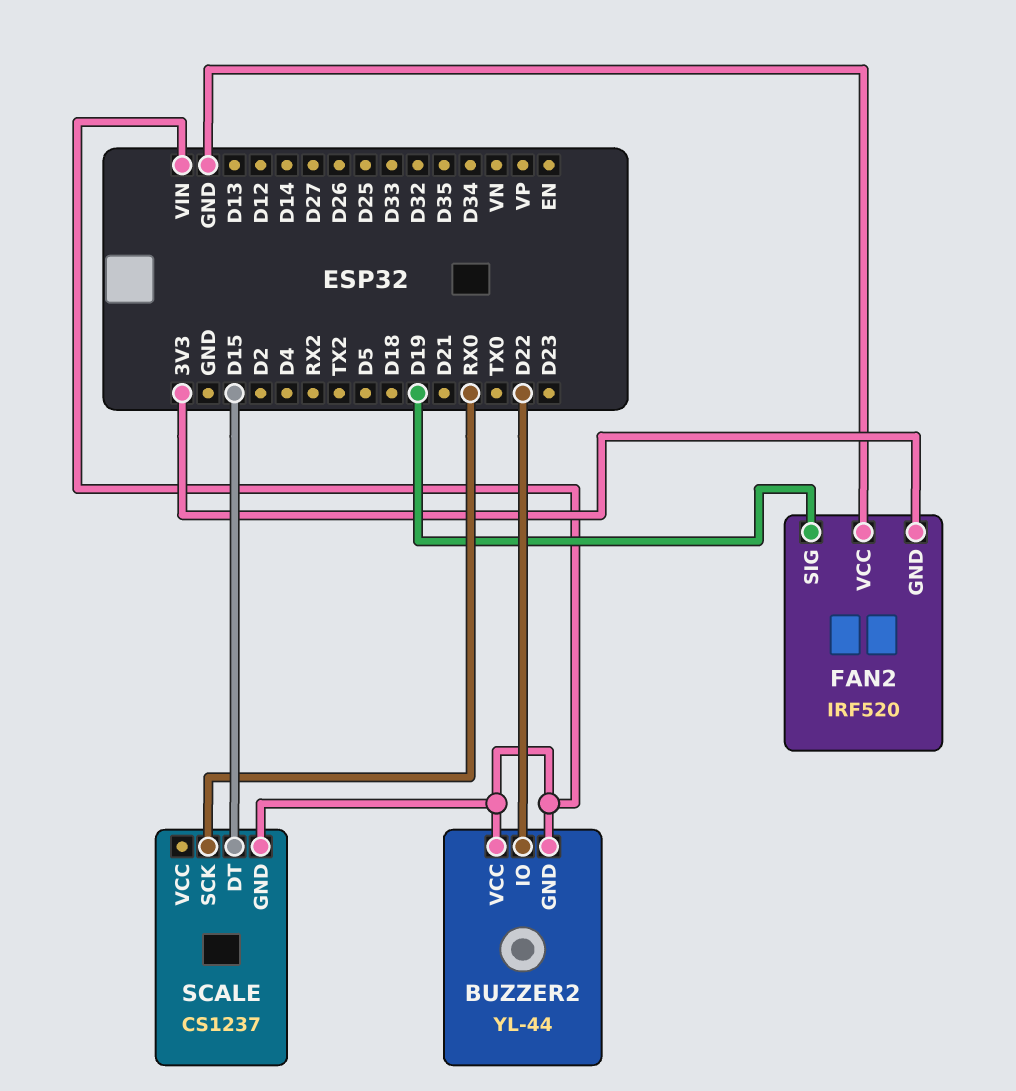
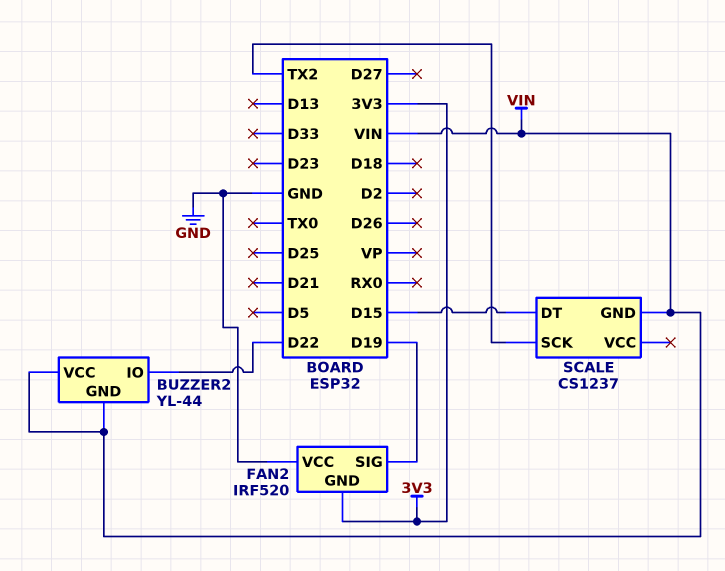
SCALE pin SCK: RX0 -> TX2

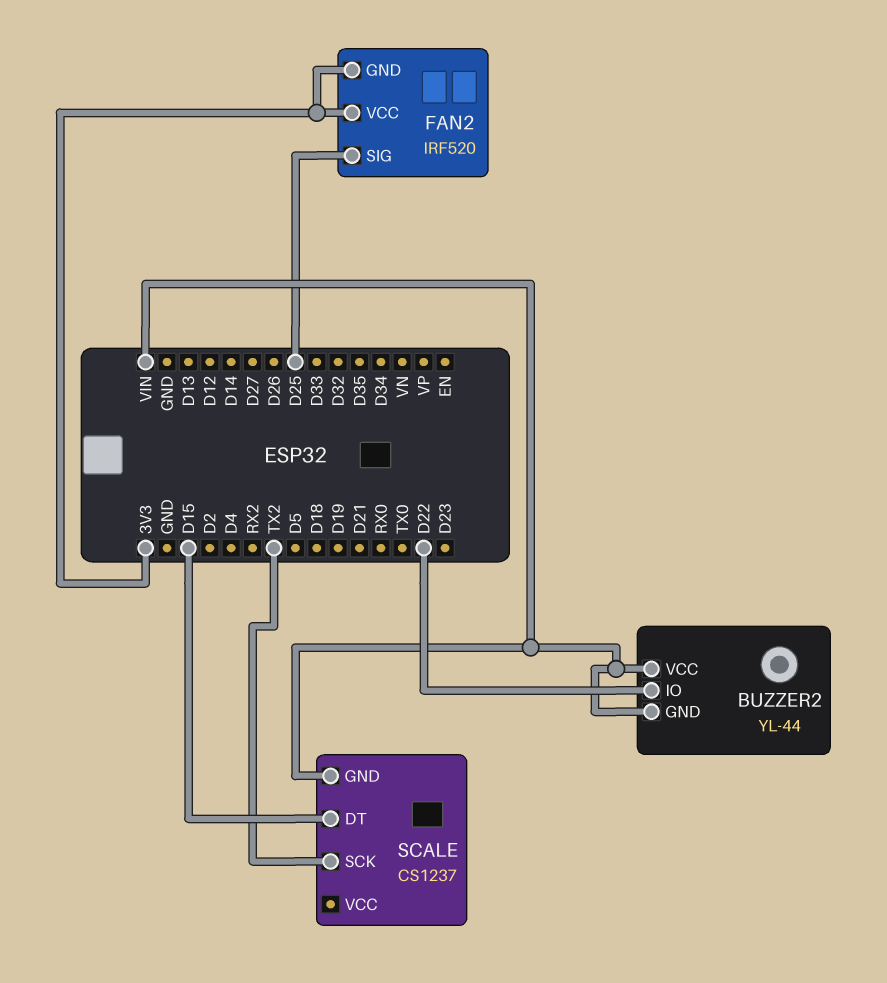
FAN2 pin SIG: D19 -> D25
FAN2 pin VCC: GND -> 3V3

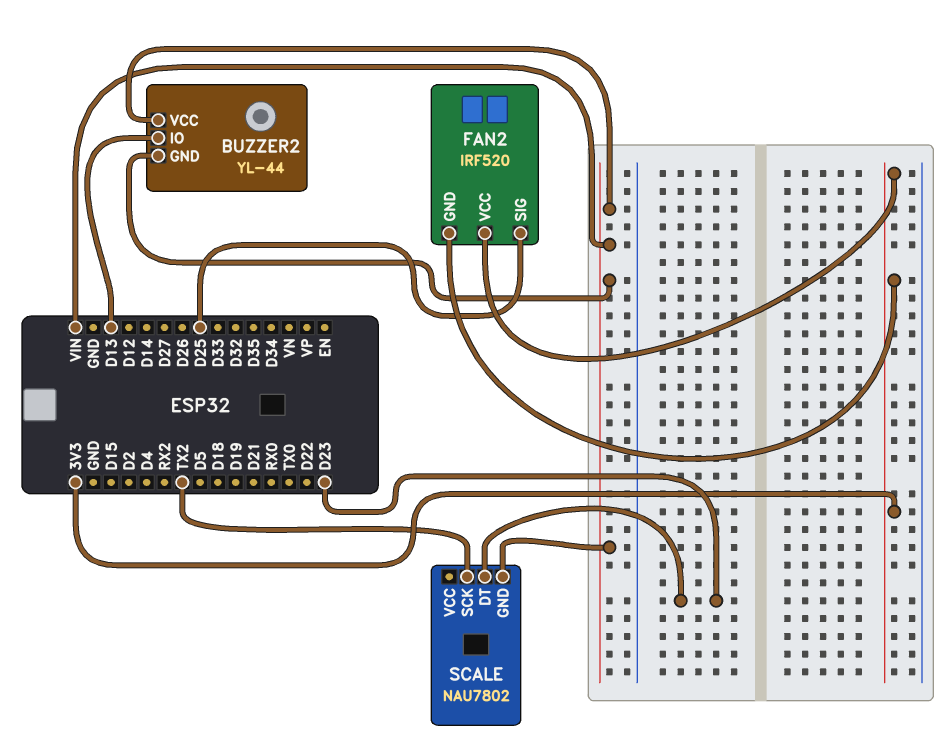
BUZZER2 pin IO: D22 -> D13
SCALE: CS1237 -> NAU7802
SCALE pin DT: D15 -> D23

